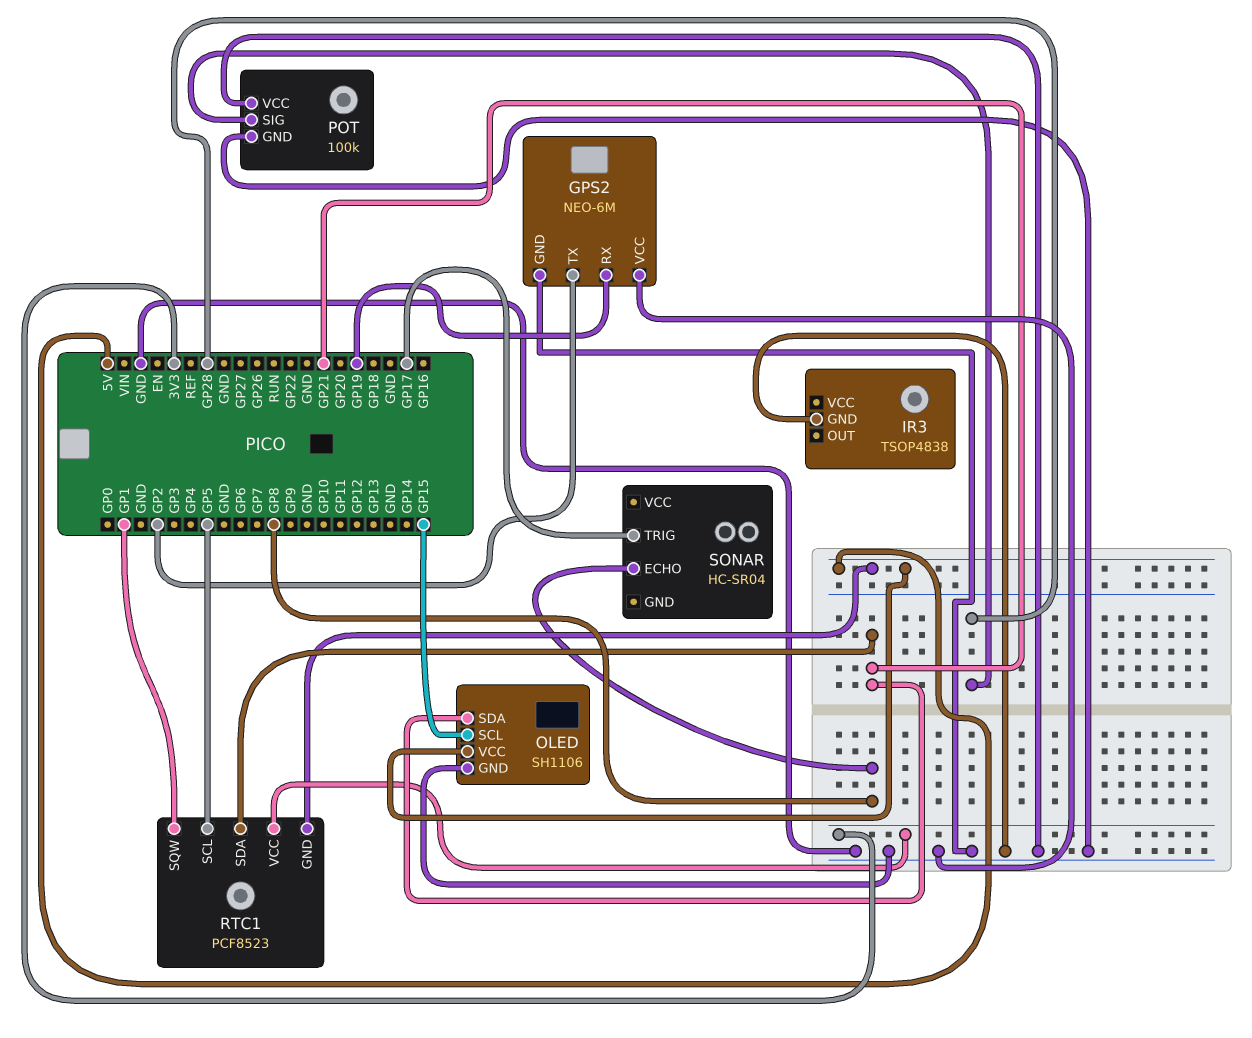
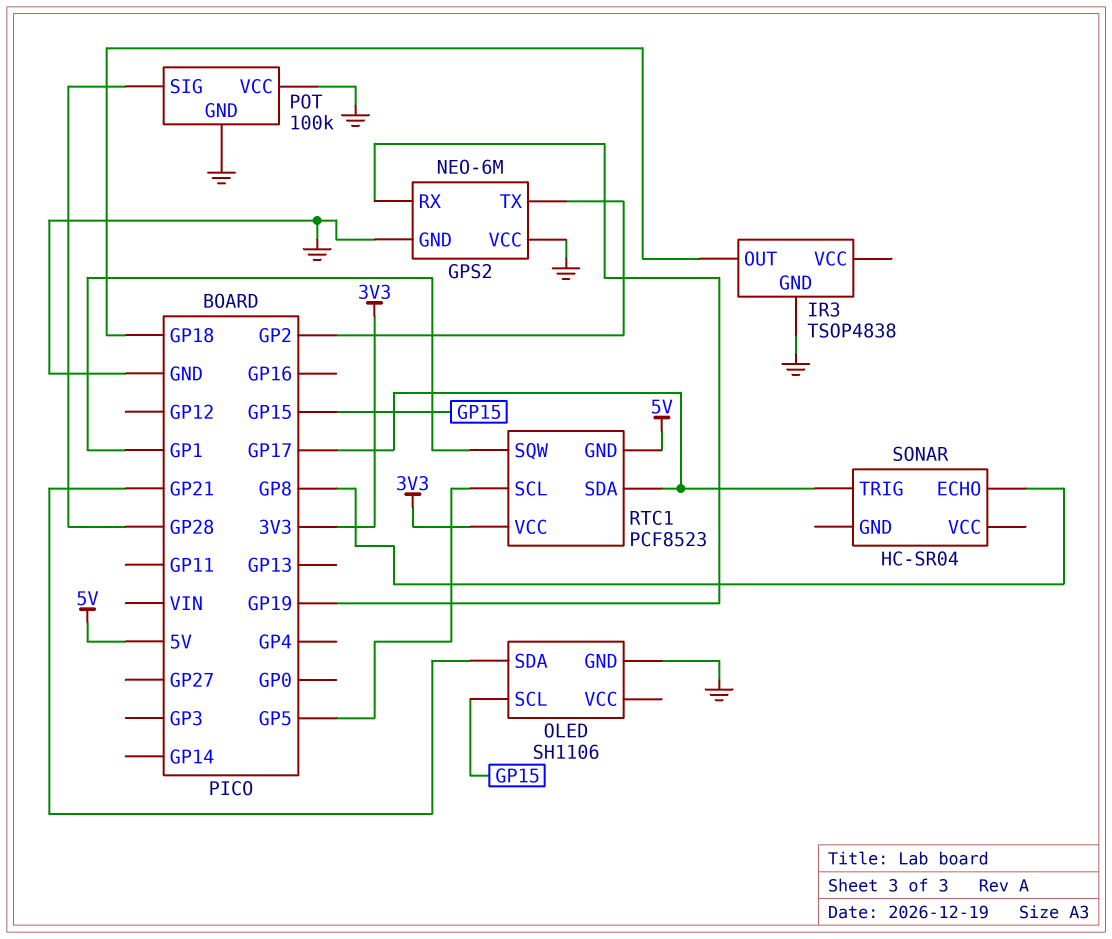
IR3 pin OUT: none -> GP18
OLED pin VCC: 5V -> none
RTC1 pin SDA: GP21 -> GP17

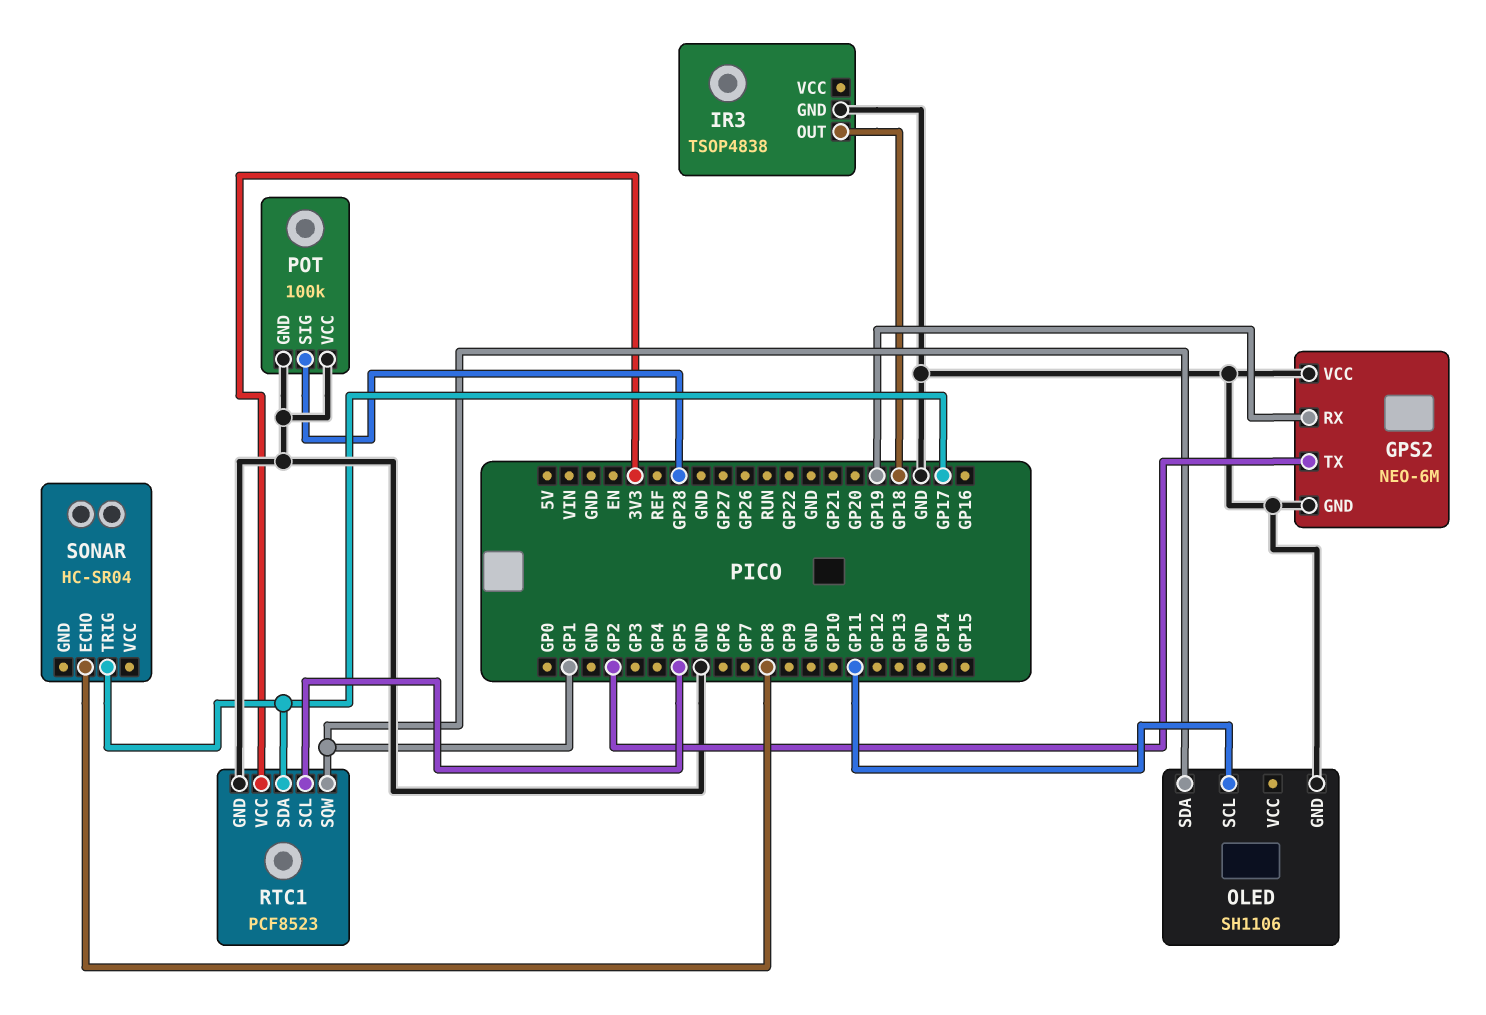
OLED pin SCL: GP15 -> GP11
OLED pin SDA: GP21 -> GP1
RTC1 pin GND: 5V -> GND

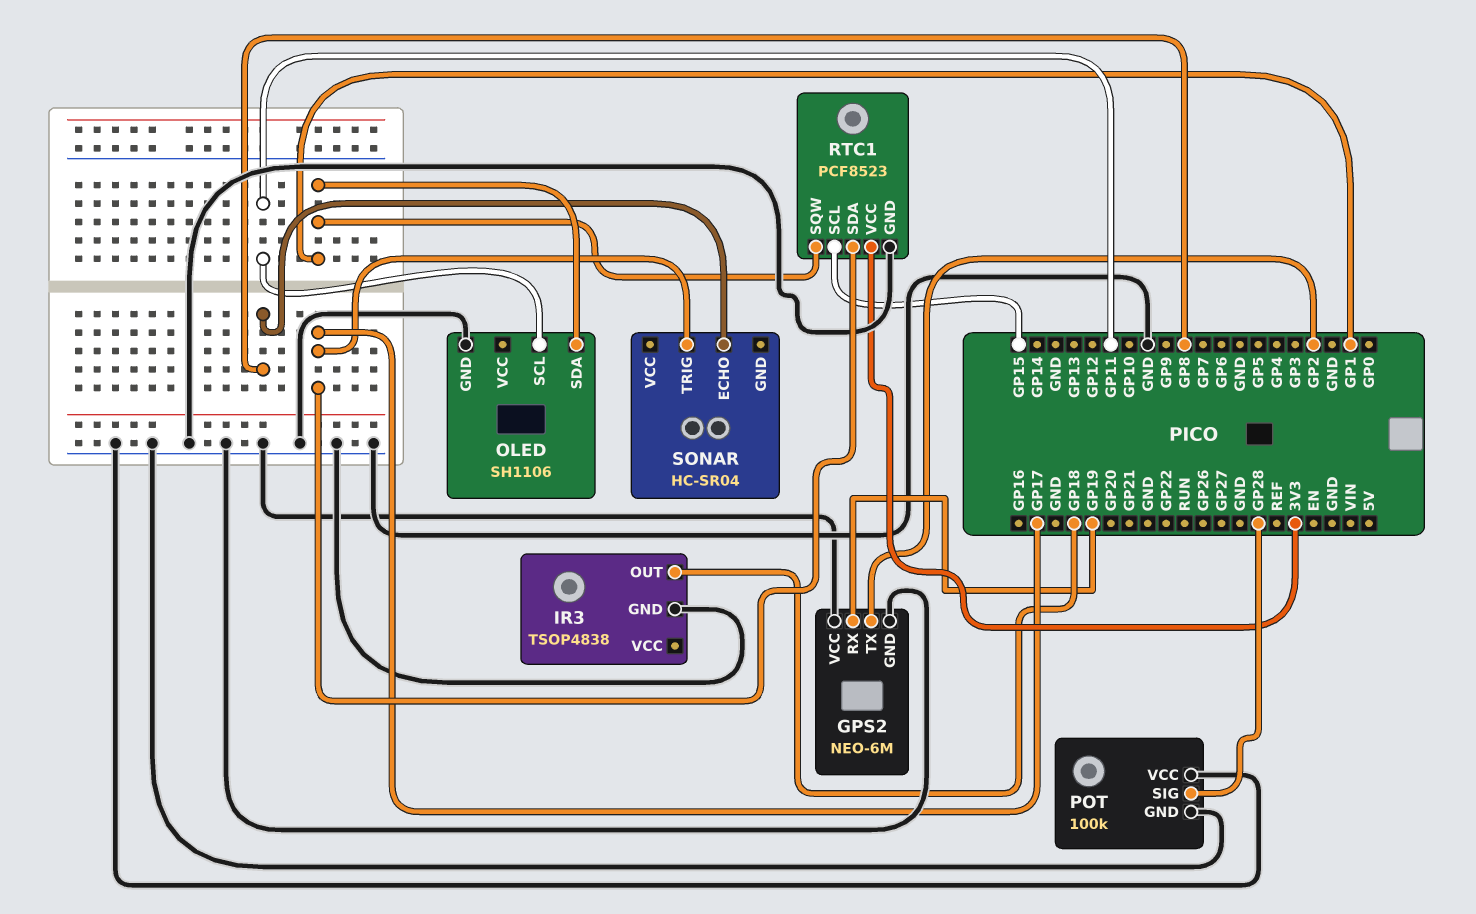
RTC1 pin SCL: GP5 -> GP15

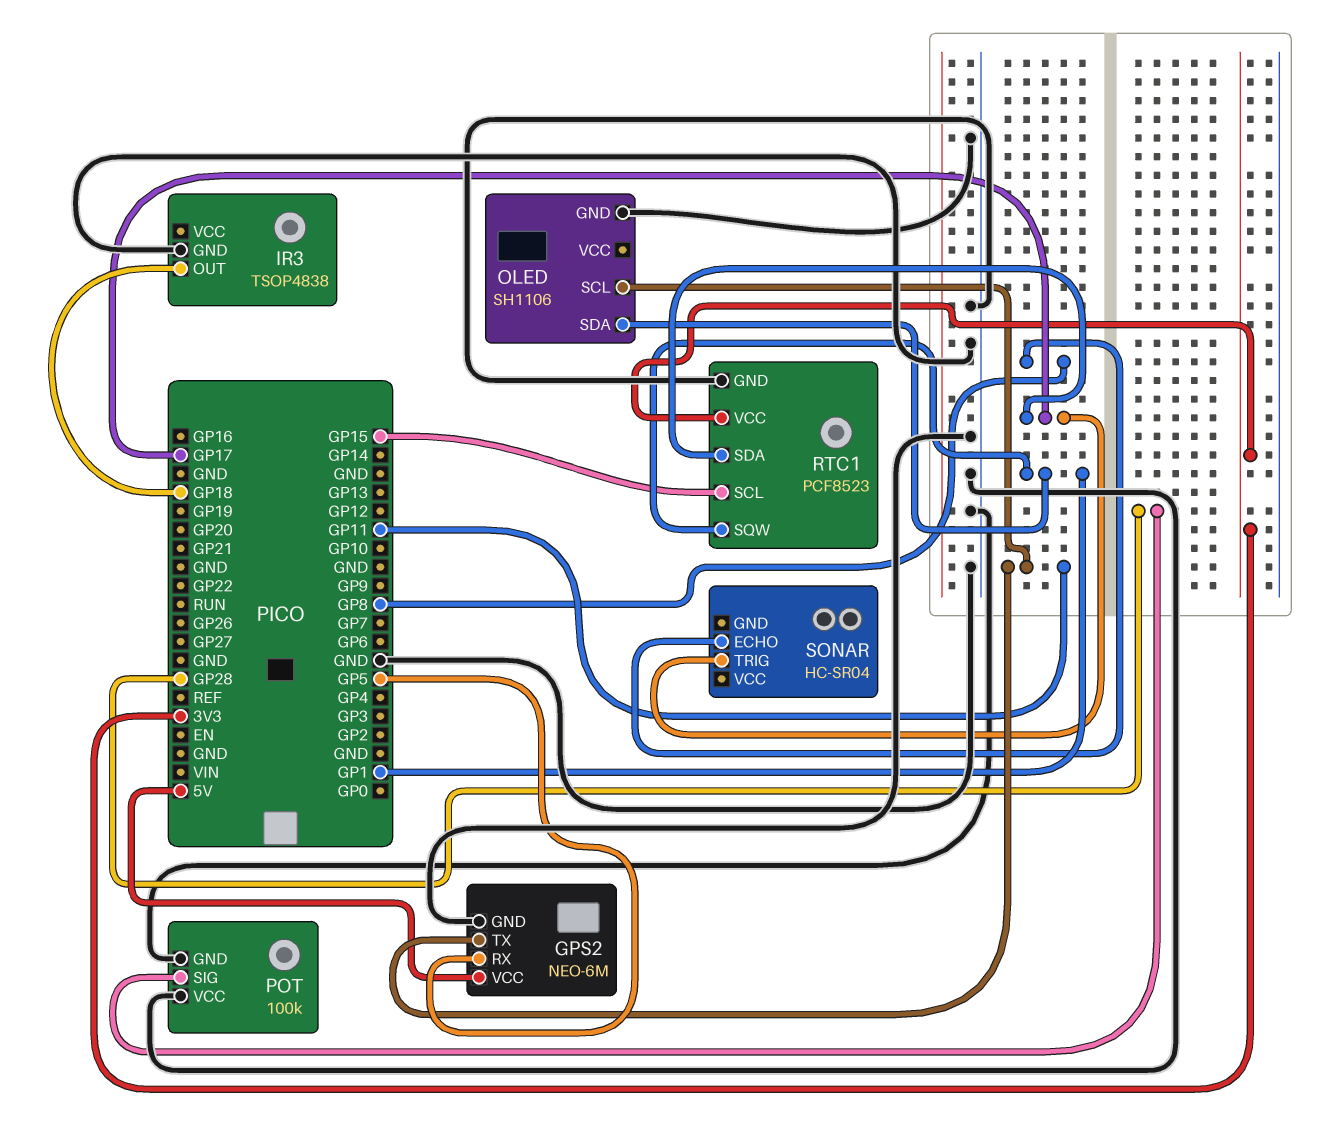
GPS2 pin RX: GP19 -> GP5
GPS2 pin TX: GP2 -> GP11
GPS2 pin VCC: GND -> 5V

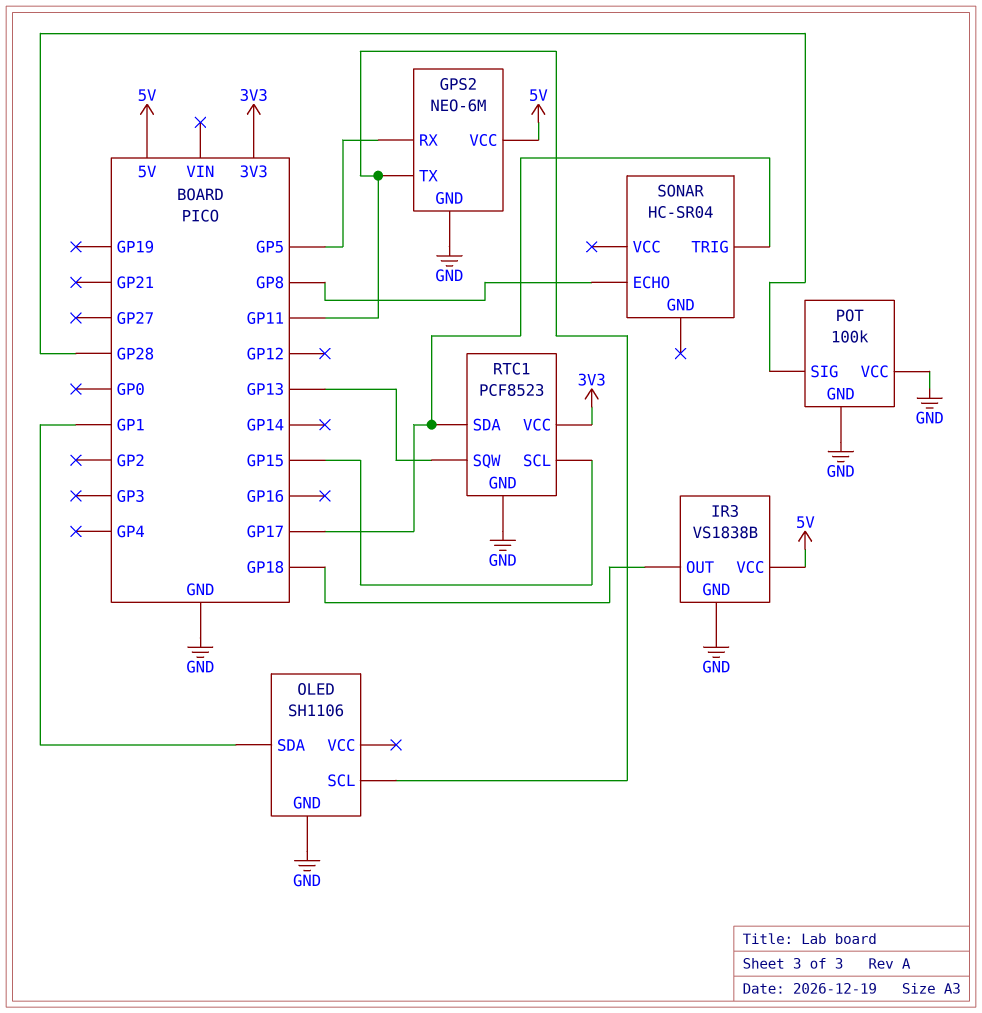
IR3: TSOP4838 -> VS1838B
IR3 pin VCC: none -> 5V
RTC1 pin SQW: GP1 -> GP13

